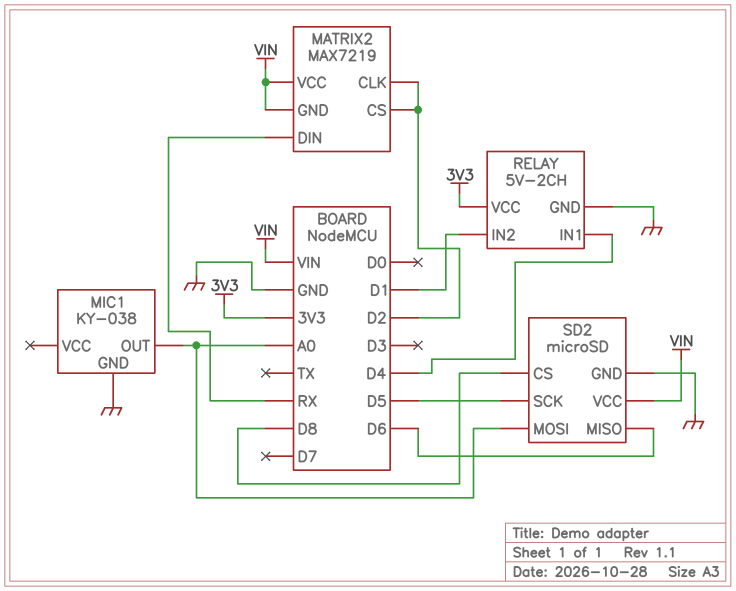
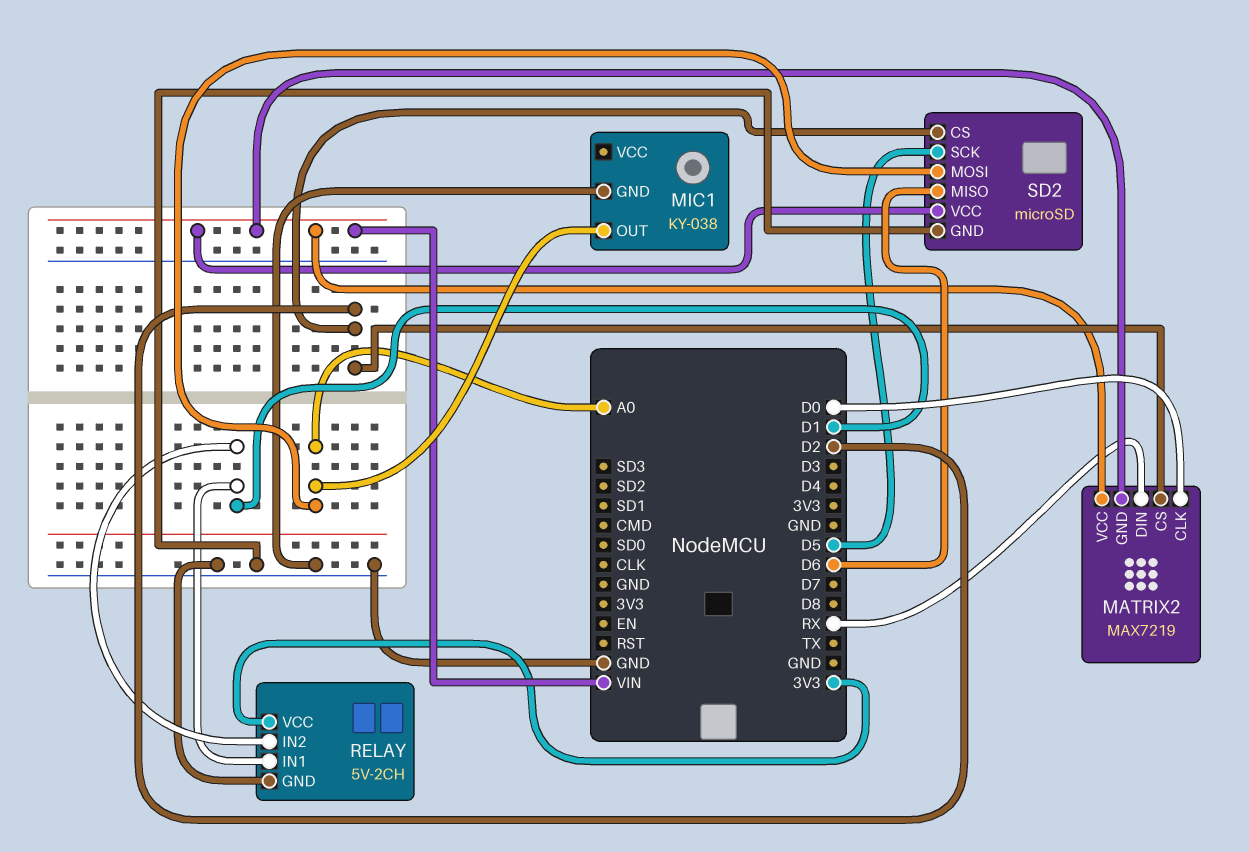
MATRIX2 pin CLK: D2 -> D0
RELAY pin IN1: D4 -> D1
SD2 pin CS: D8 -> D2

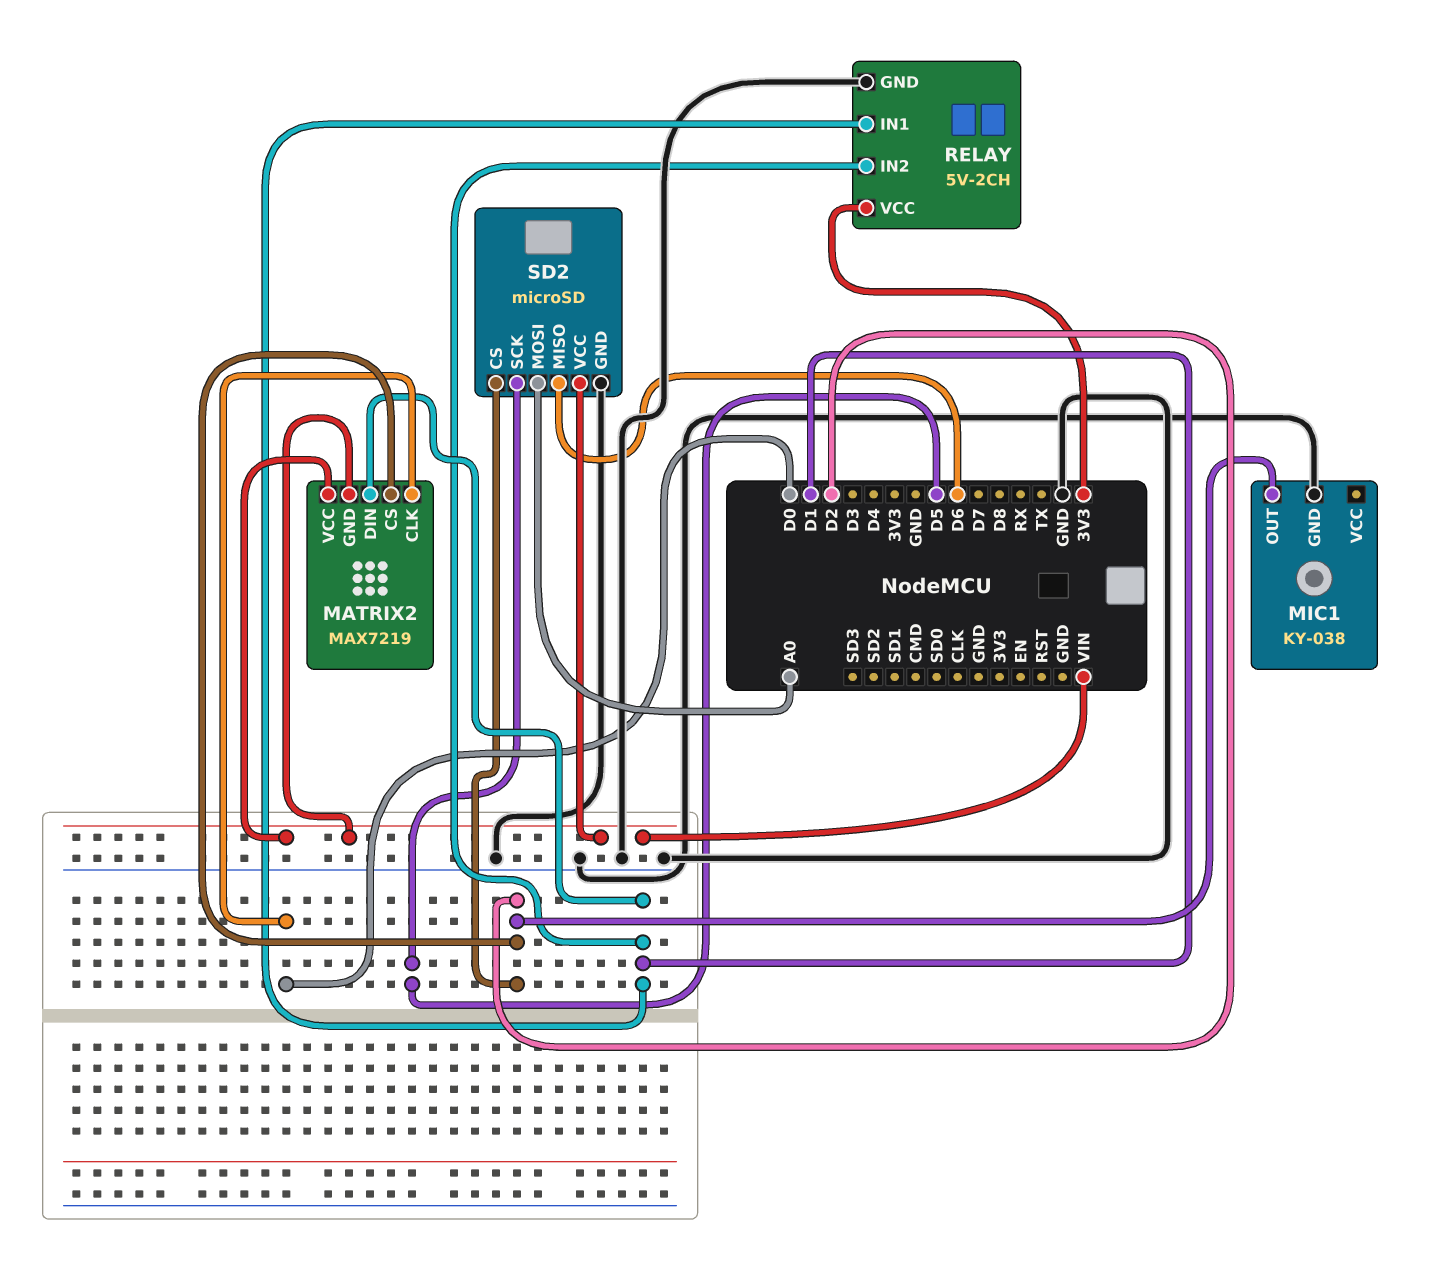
MATRIX2 pin DIN: RX -> D1
MIC1 pin OUT: A0 -> D2

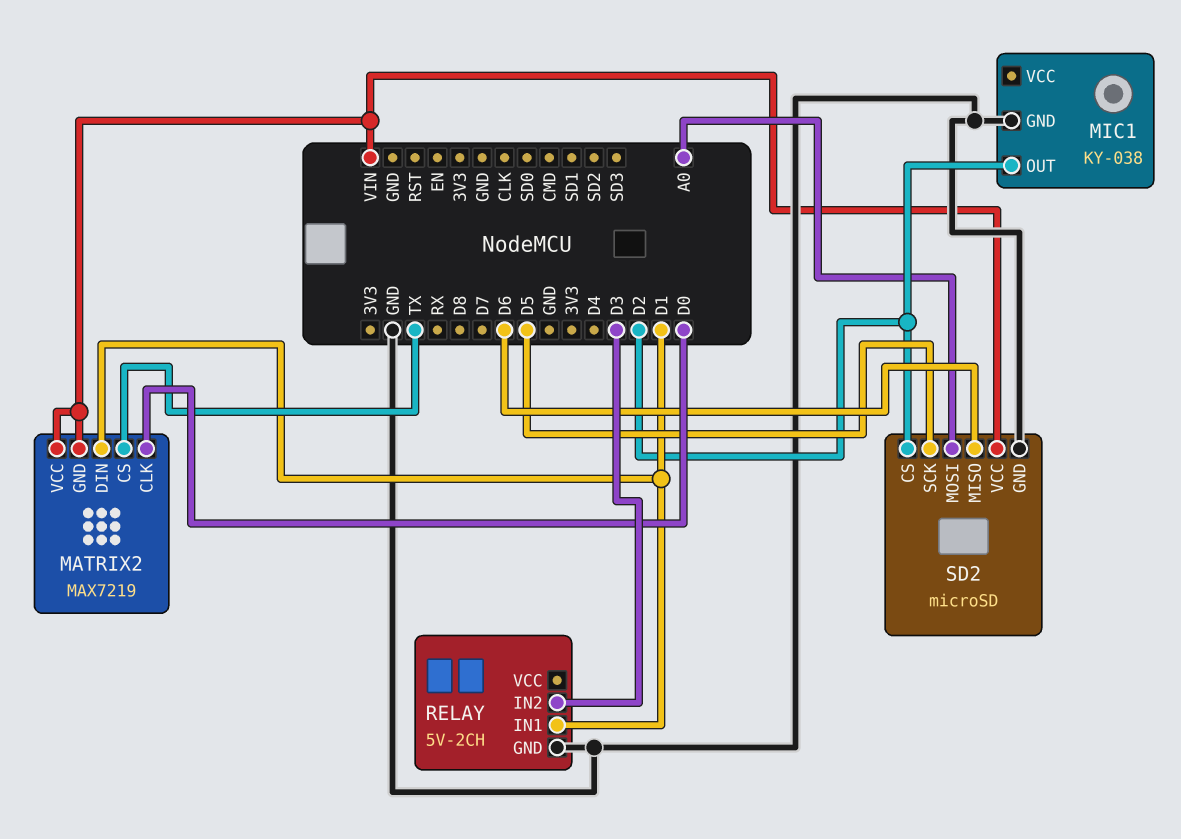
MATRIX2 pin CS: D2 -> TX
RELAY pin IN2: D1 -> D3
RELAY pin VCC: 3V3 -> none

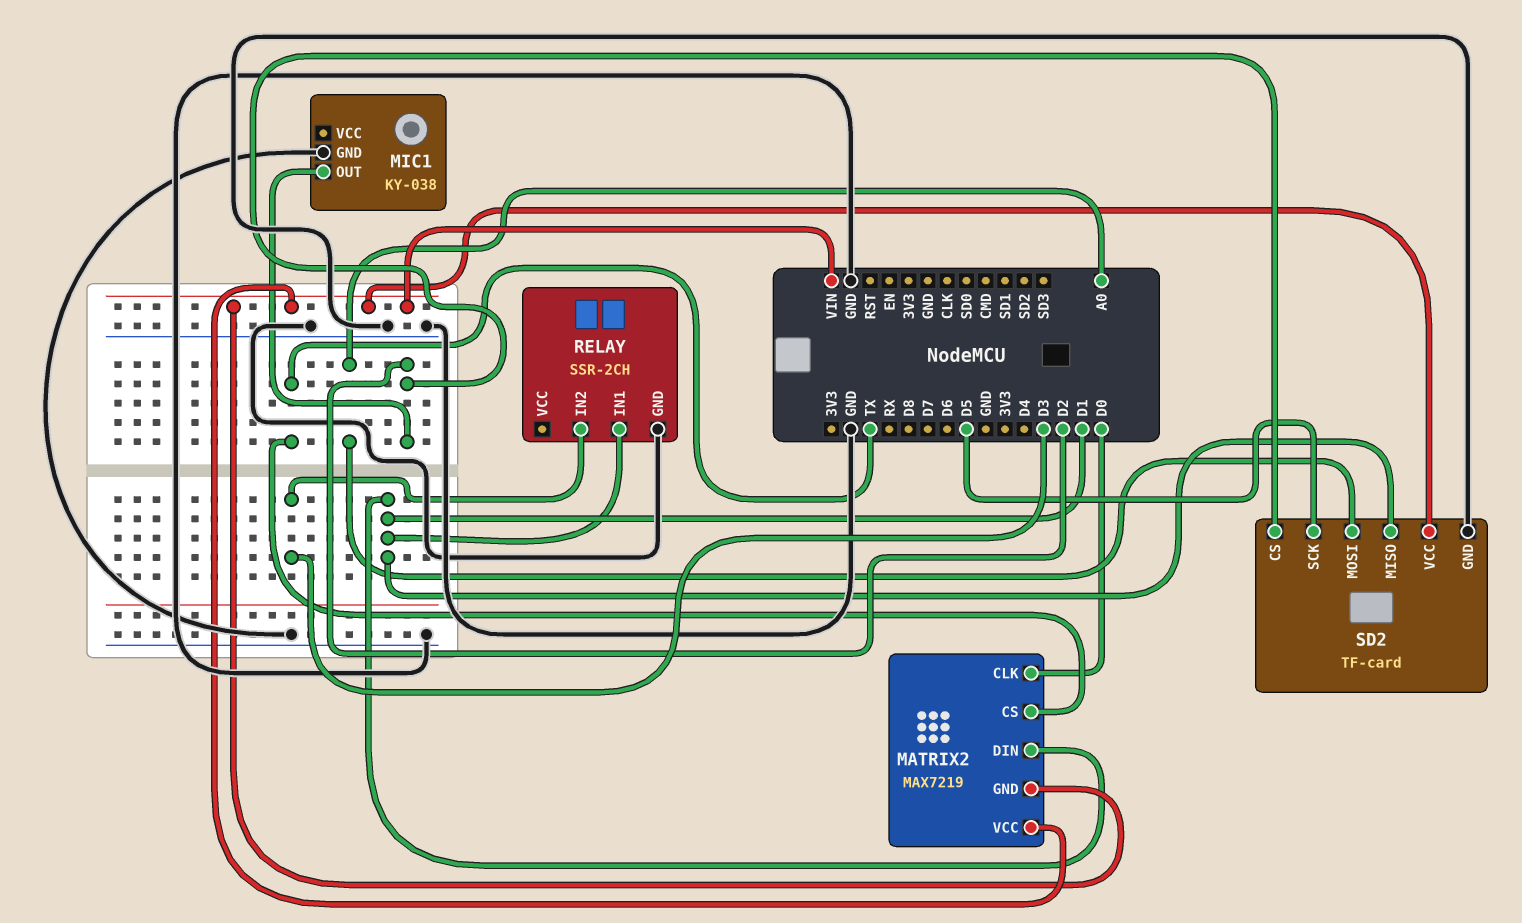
RELAY: 5V-2CH -> SSR-2CH
SD2: microSD -> TF-card
SD2 pin MISO: D6 -> D1

